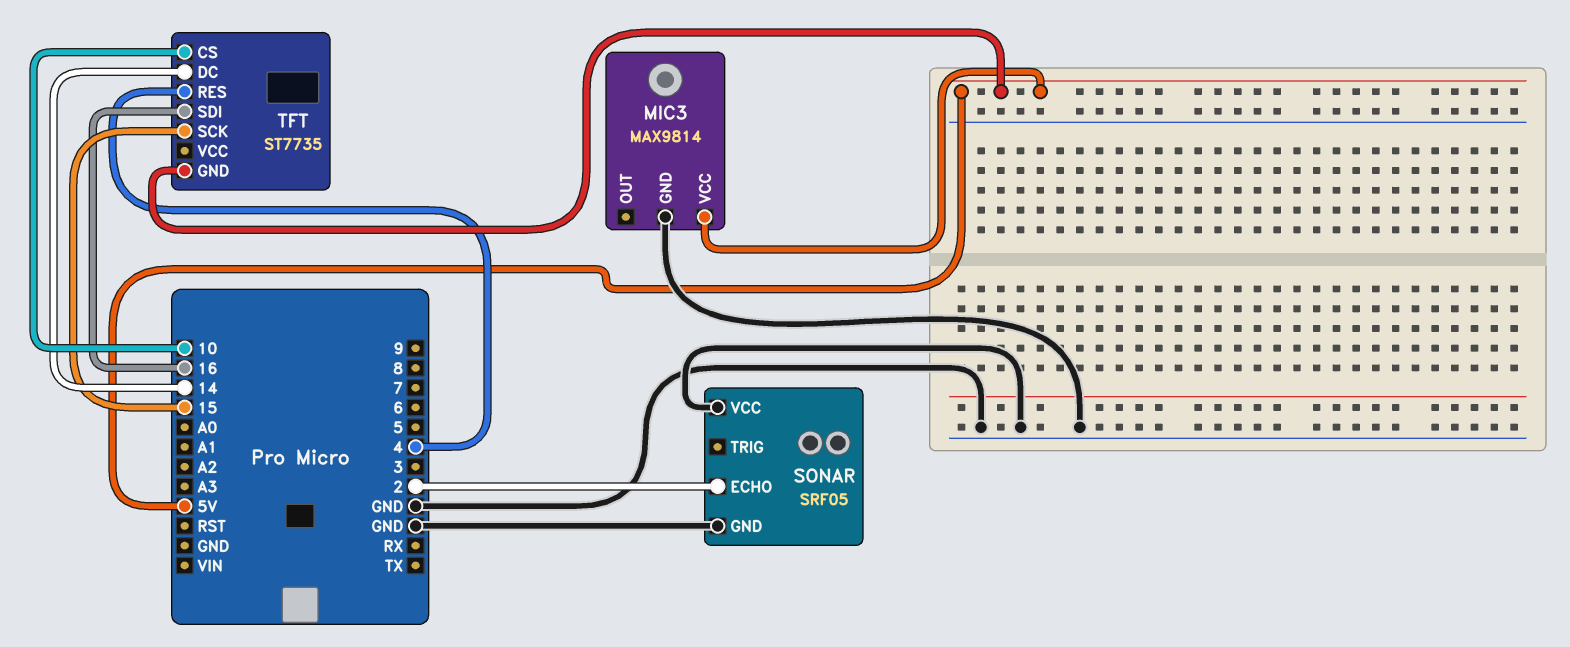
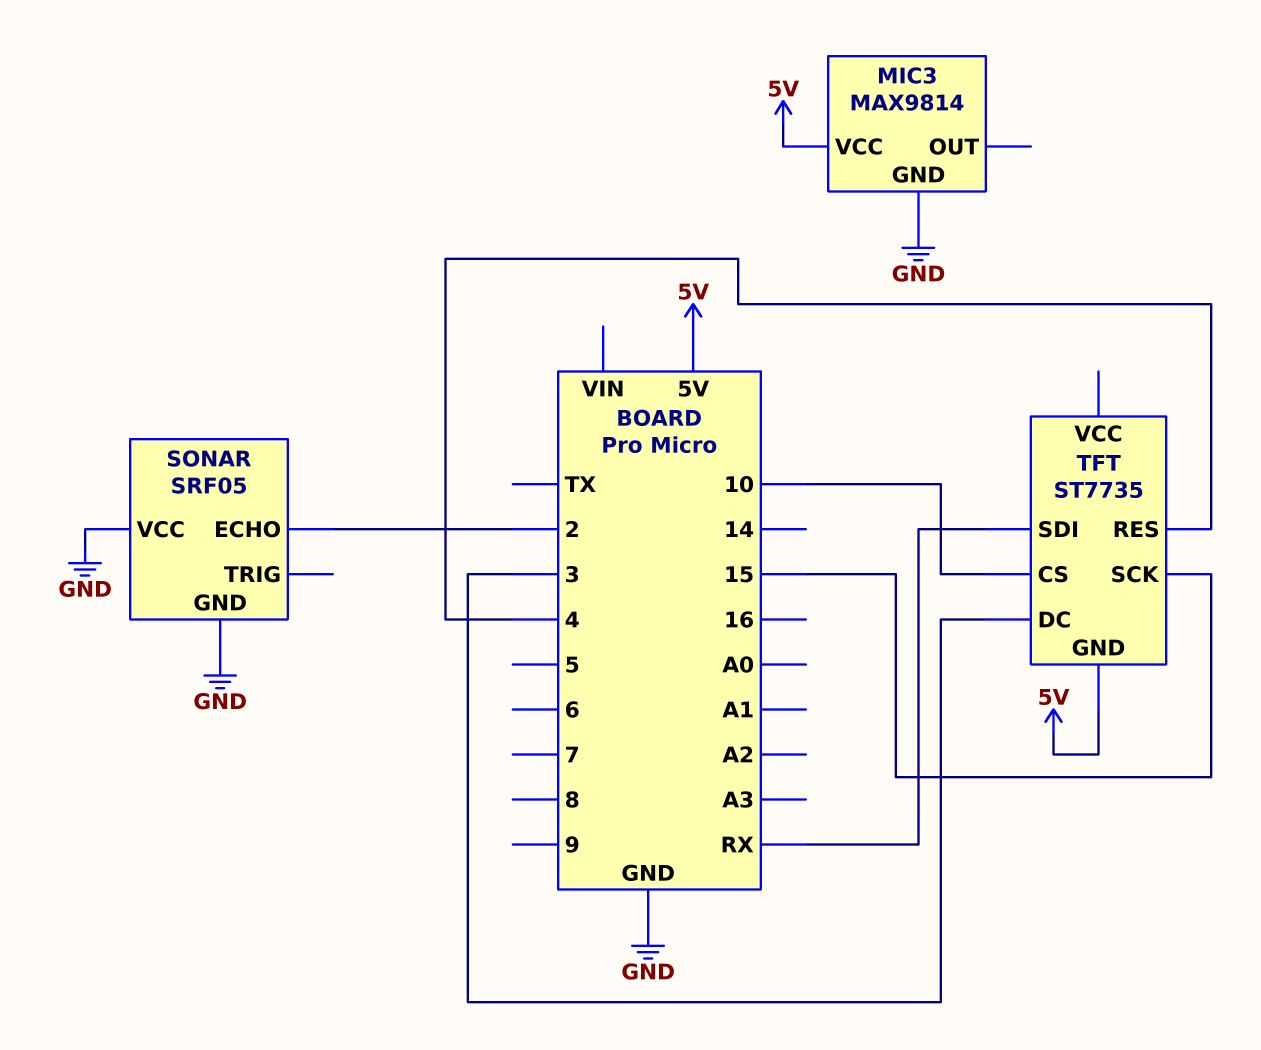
TFT pin DC: 14 -> 3
TFT pin SDI: 16 -> RX

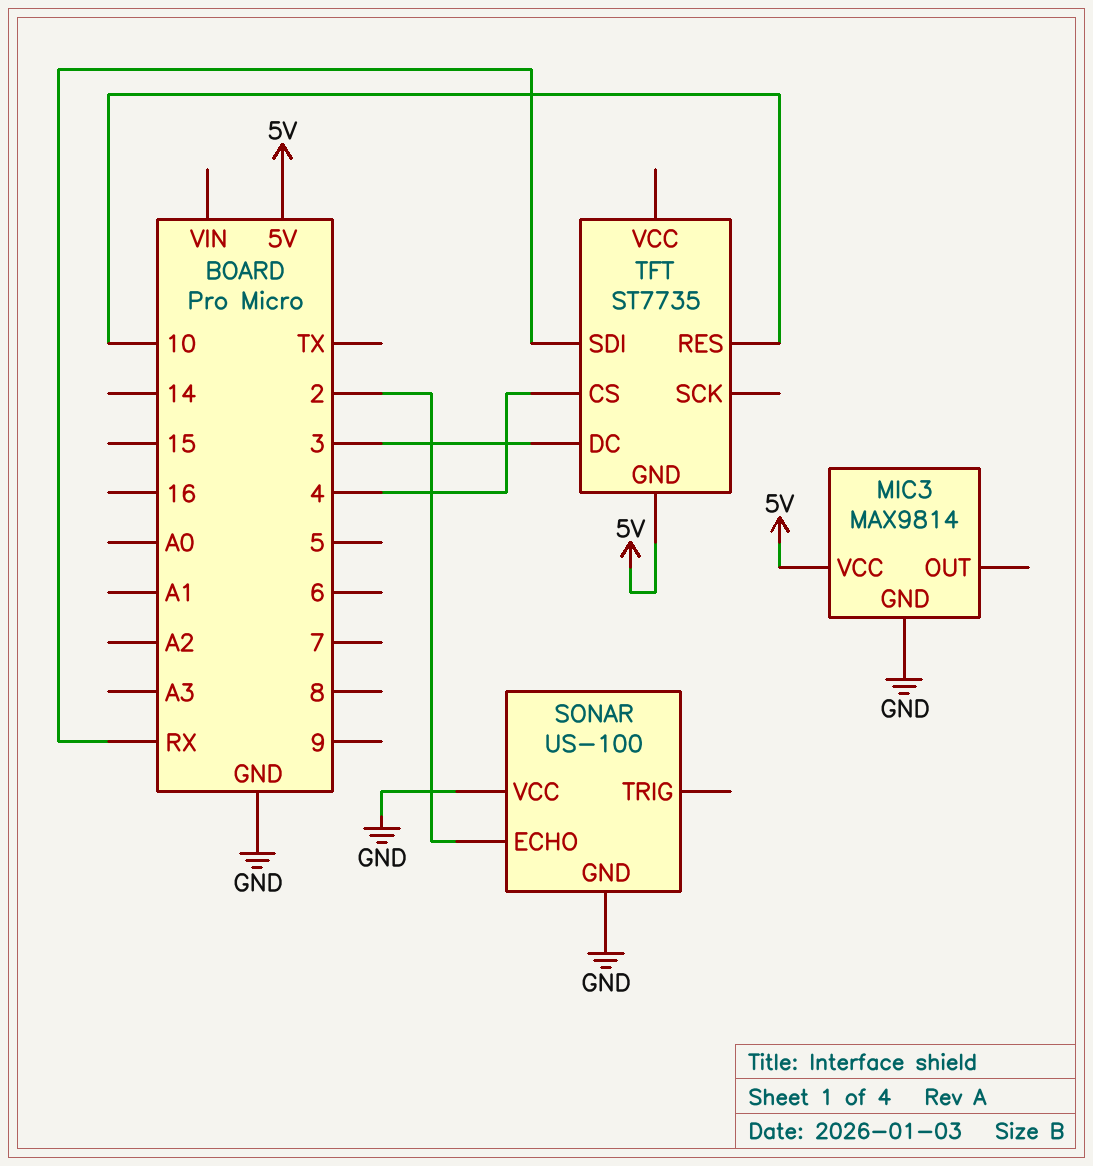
SONAR: SRF05 -> US-100
TFT pin CS: 10 -> 4
TFT pin RES: 4 -> 10
TFT pin SCK: 15 -> none

